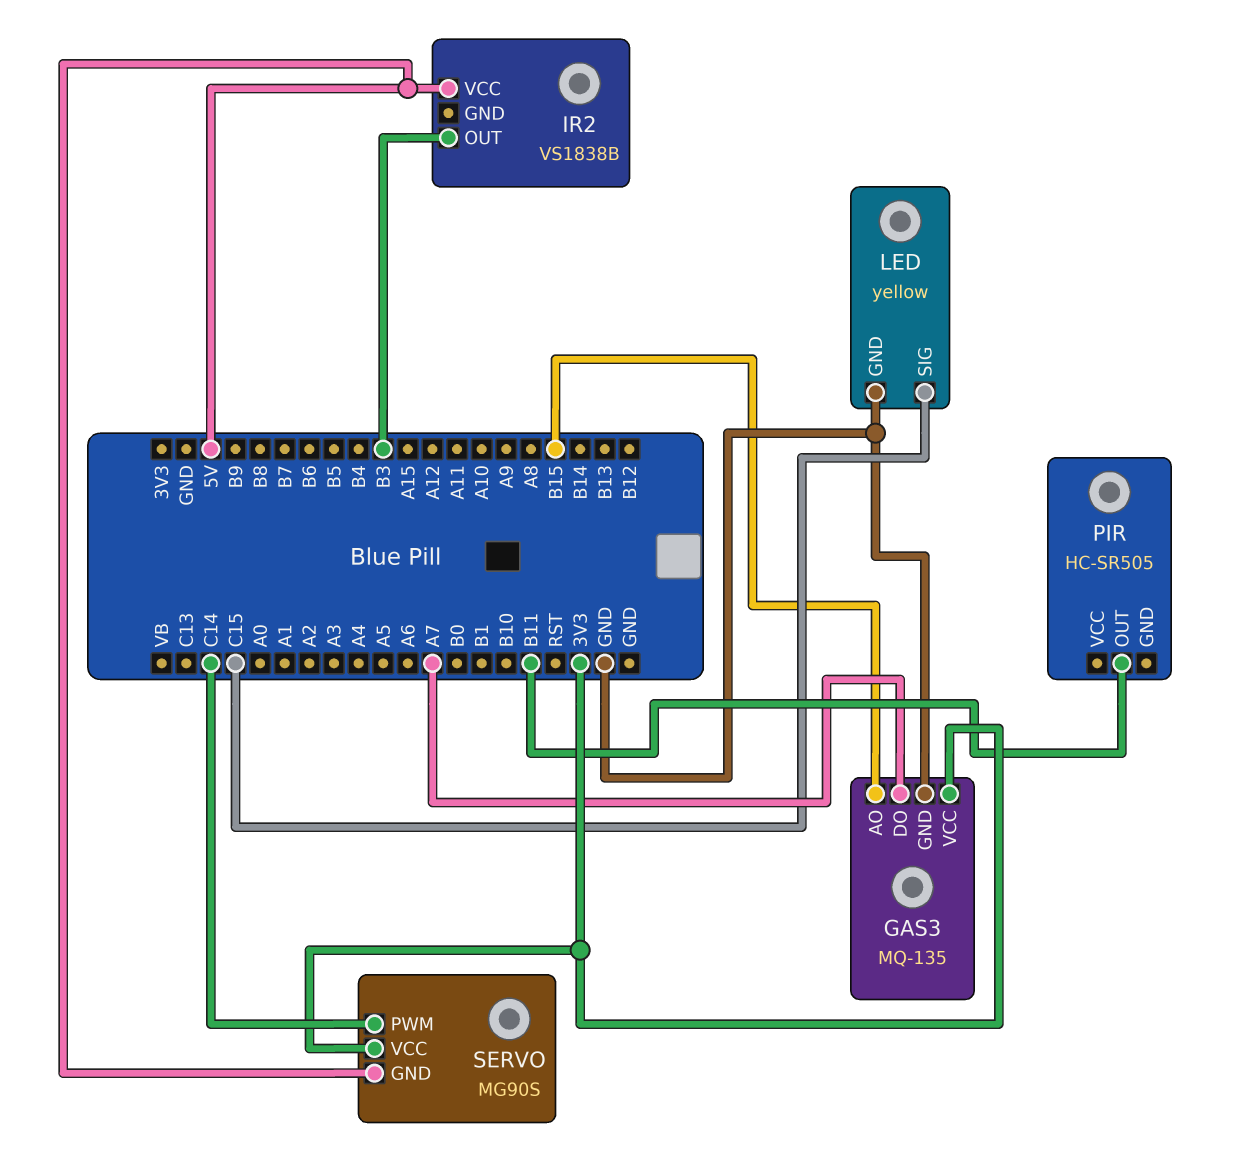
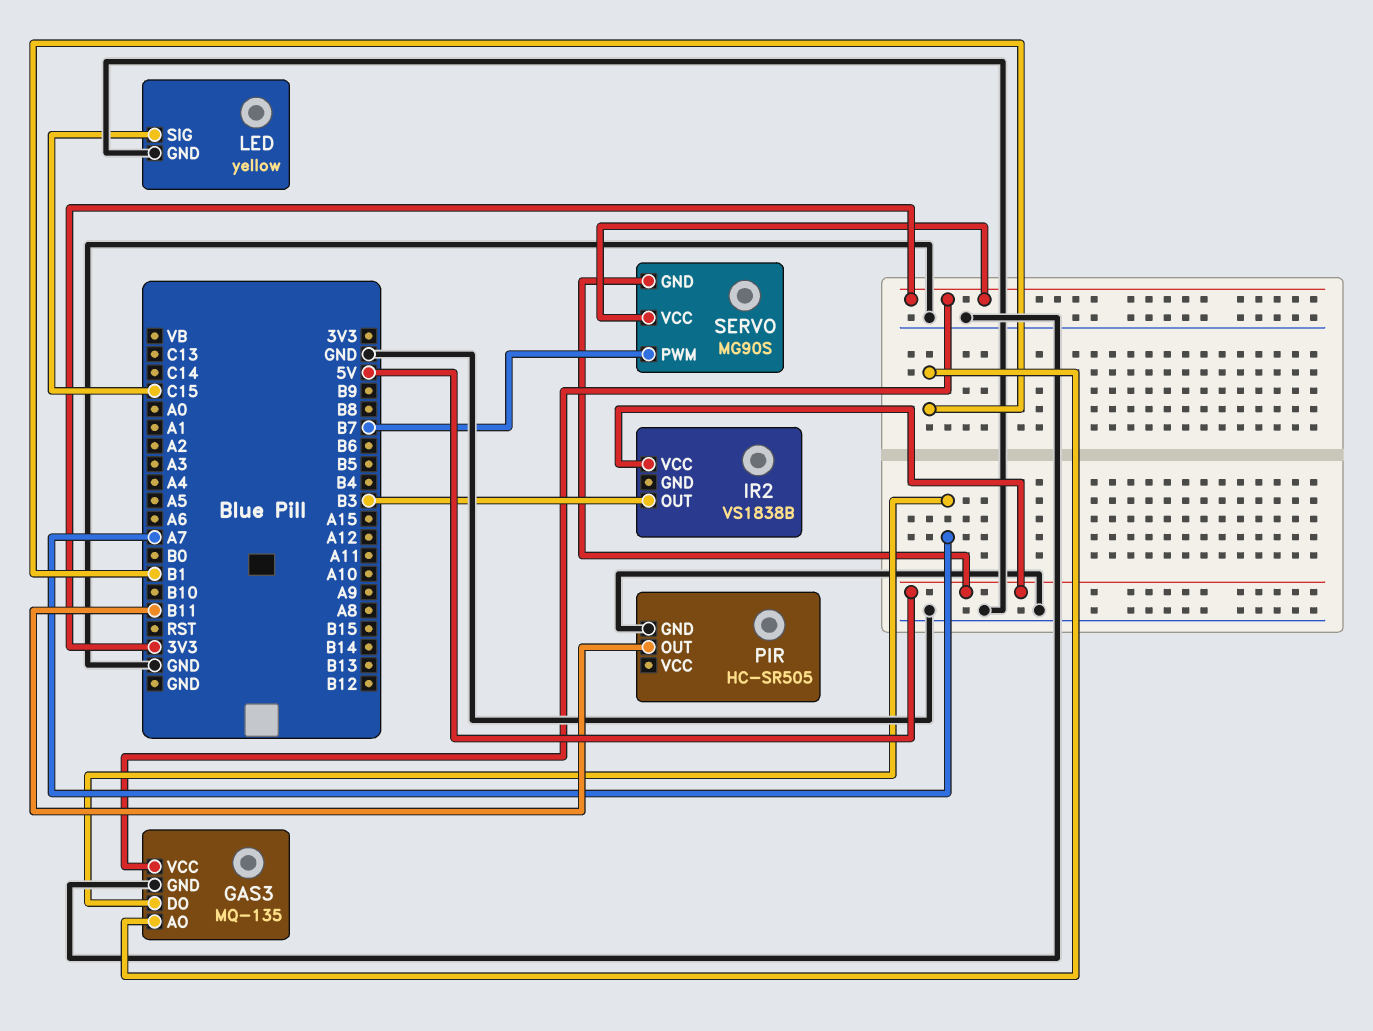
GAS3 pin AO: B15 -> B1
PIR pin GND: none -> GND
SERVO pin PWM: C14 -> B7

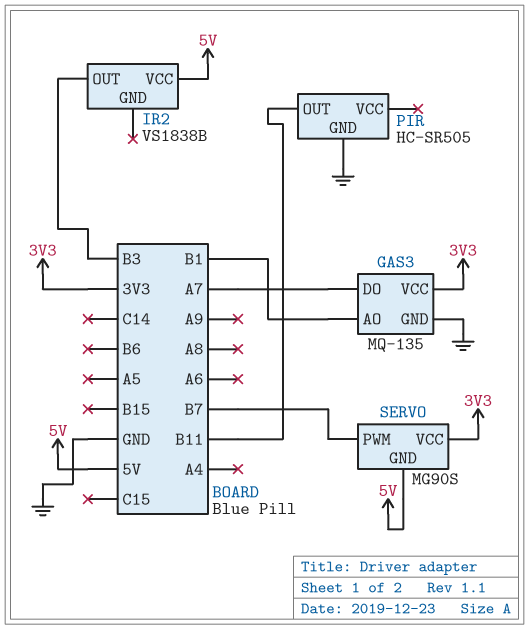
LED: yellow -> none
LED pin GND: GND -> none
LED pin SIG: C15 -> none

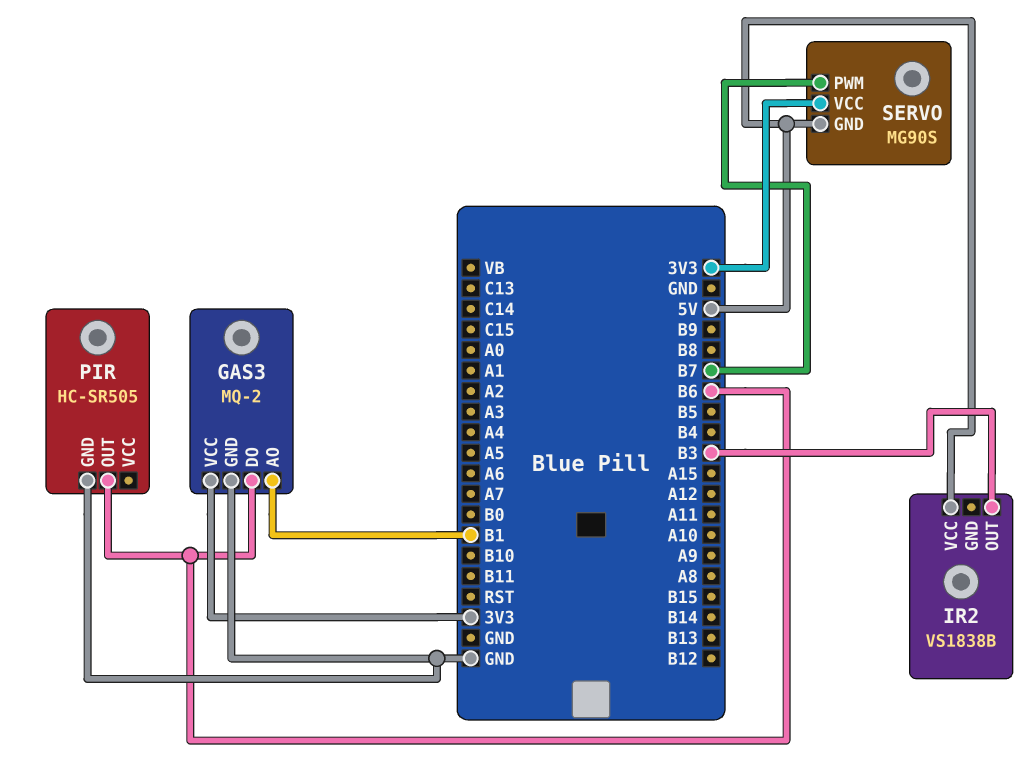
GAS3: MQ-135 -> MQ-2
GAS3 pin DO: A7 -> B6
PIR pin OUT: B11 -> B6

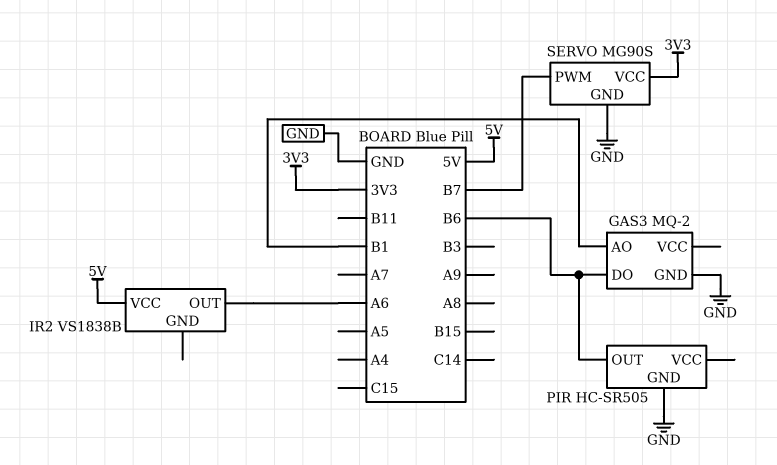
GAS3 pin VCC: 3V3 -> none
IR2 pin OUT: B3 -> A6
SERVO pin GND: 5V -> GND

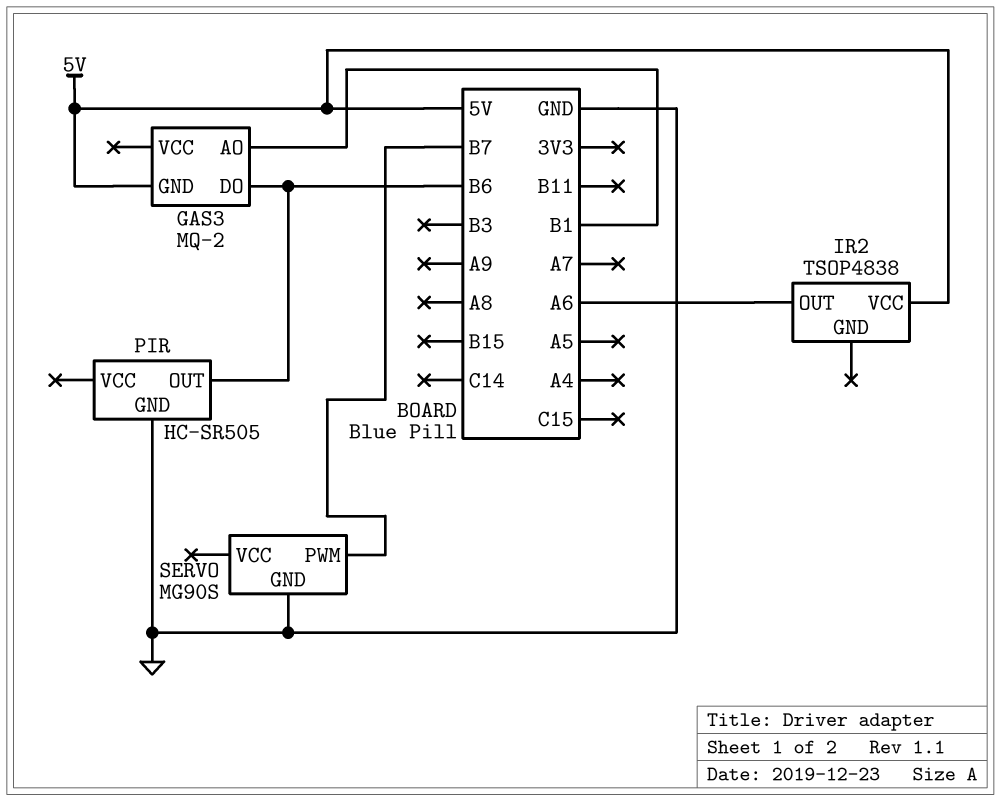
GAS3 pin GND: GND -> 5V
IR2: VS1838B -> TSOP4838
SERVO pin VCC: 3V3 -> none

